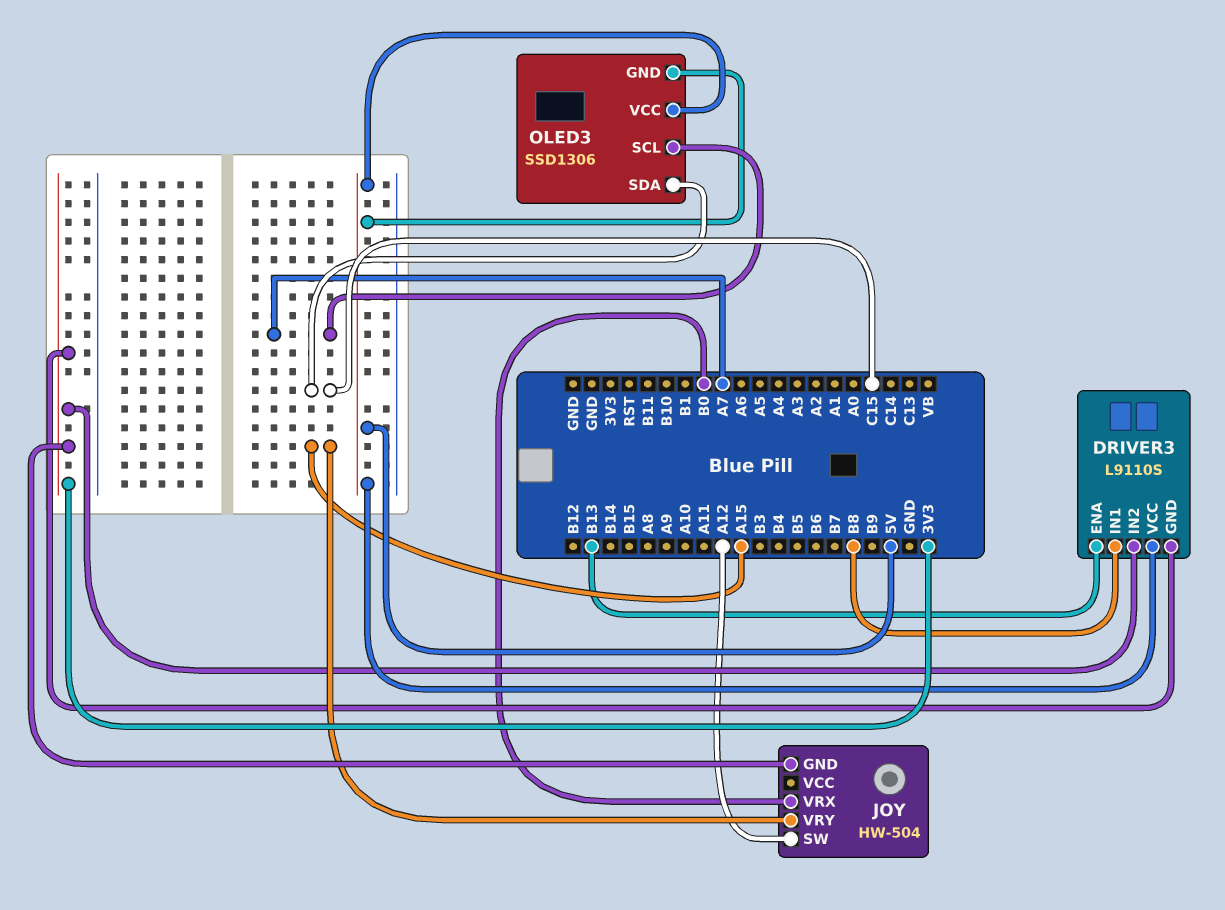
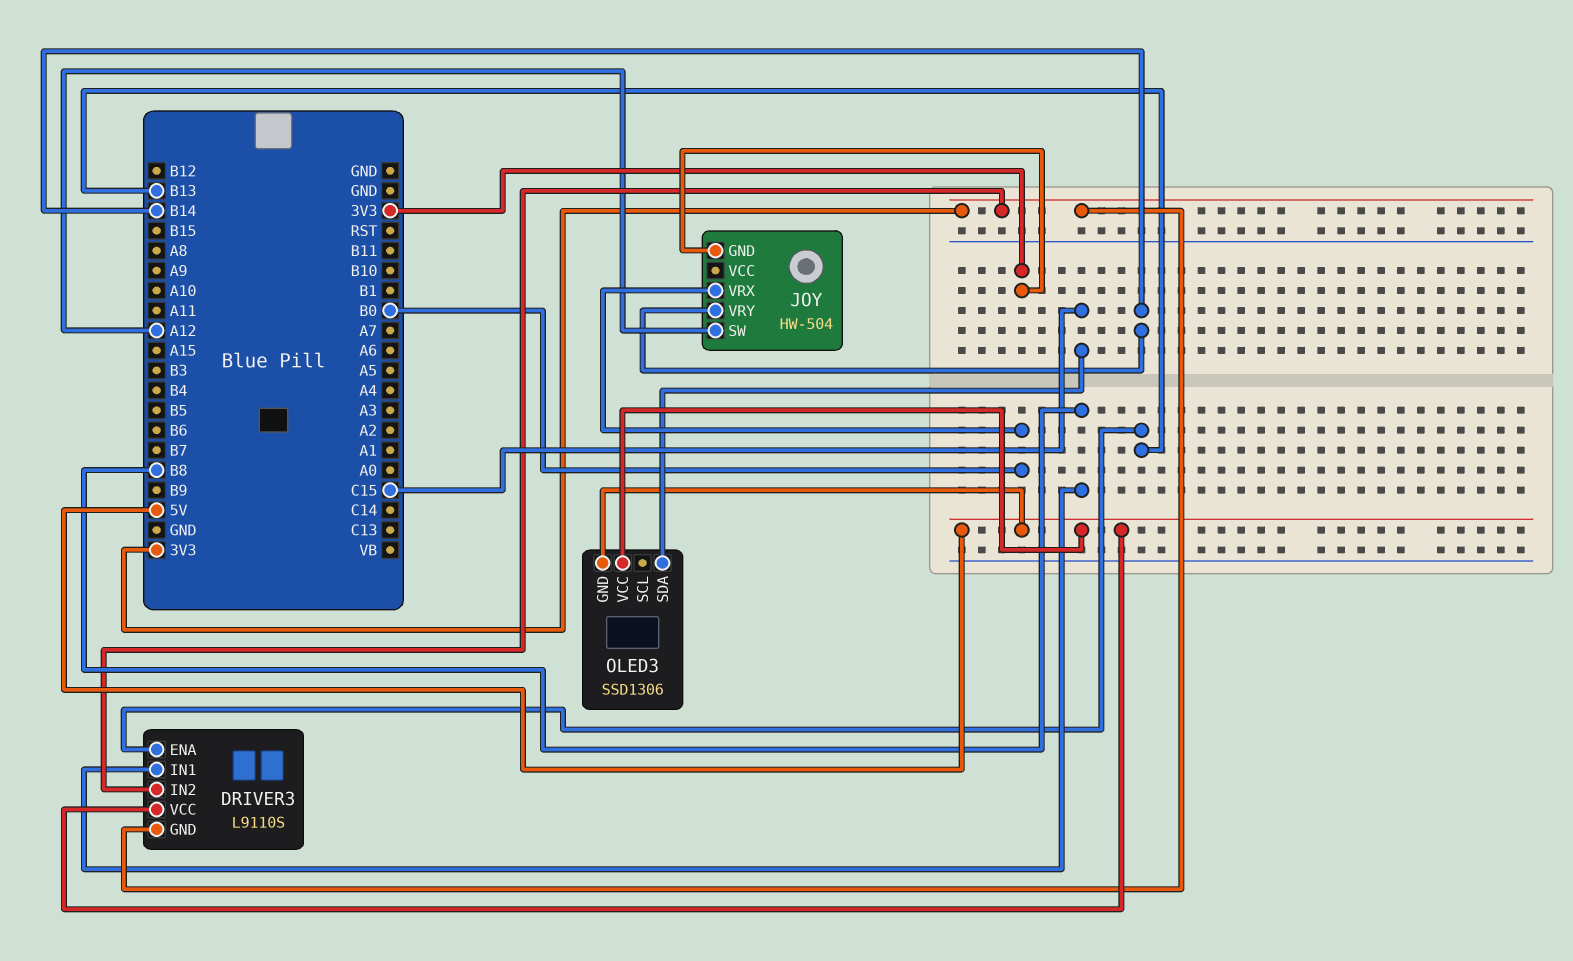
JOY pin VRY: A15 -> B14
OLED3 pin SCL: A7 -> none

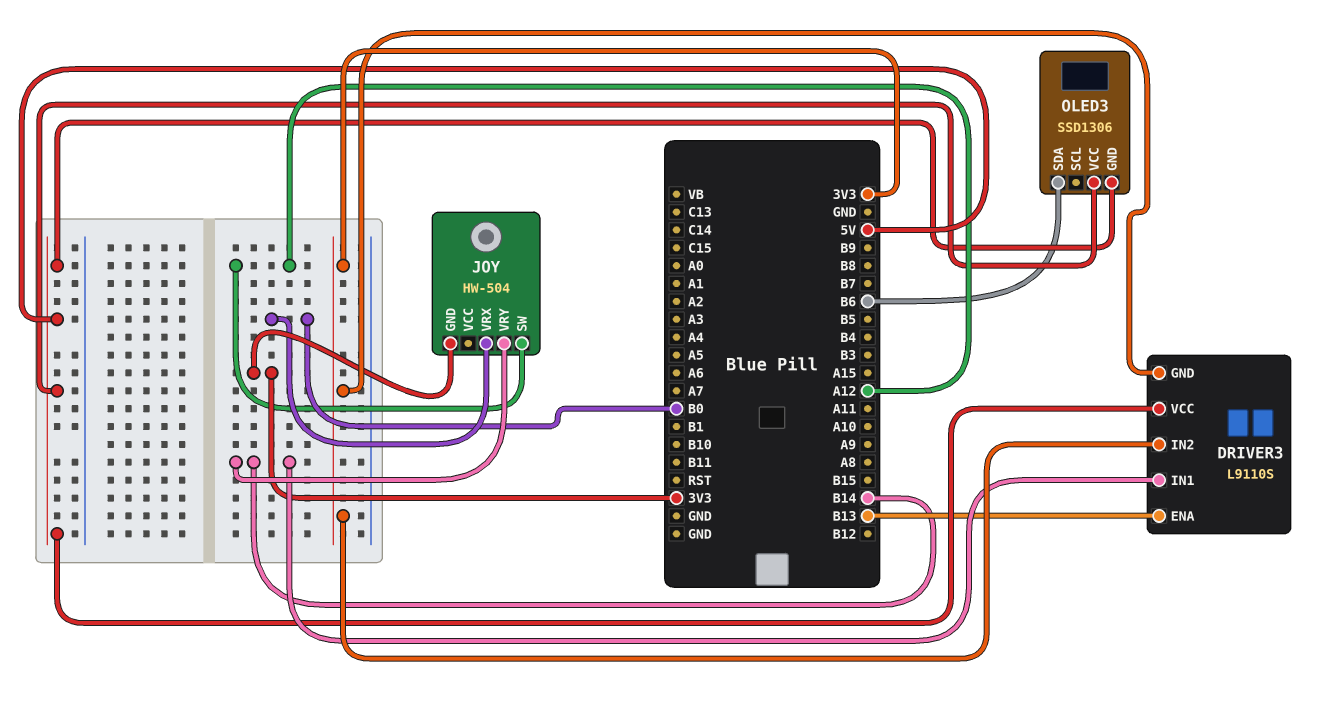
DRIVER3 pin IN1: B8 -> B14
OLED3 pin SDA: C15 -> B6

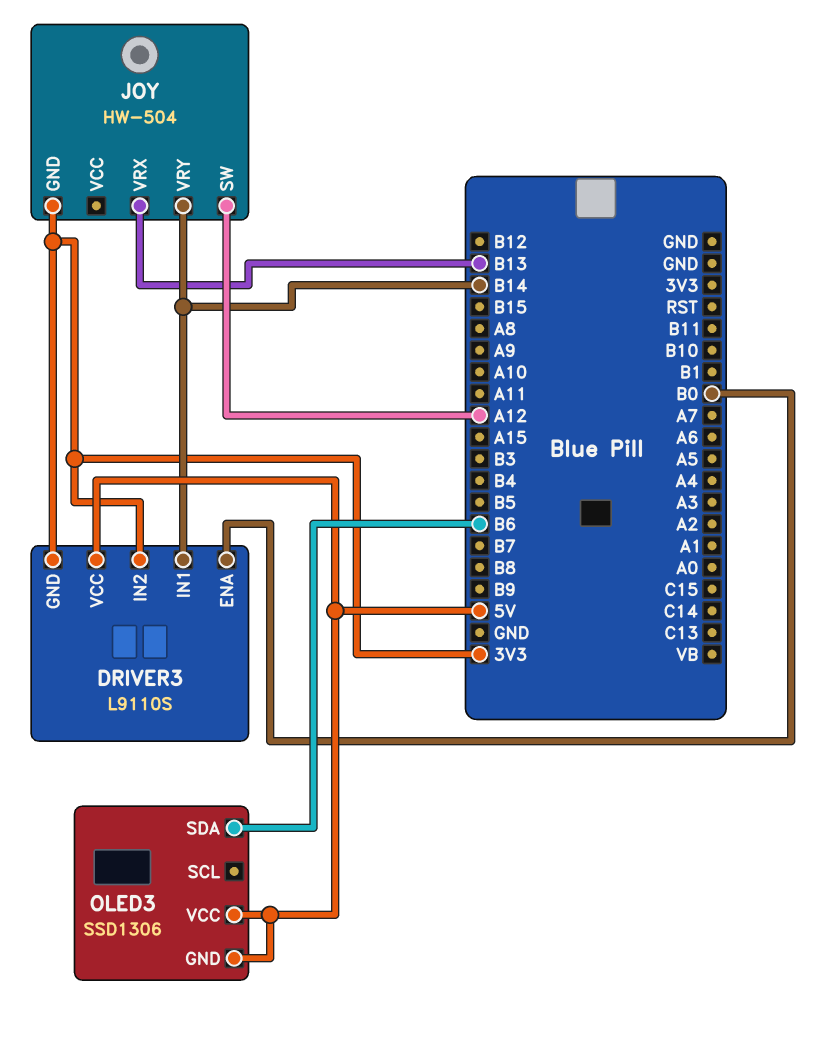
DRIVER3 pin ENA: B13 -> B0
JOY pin VRX: B0 -> B13

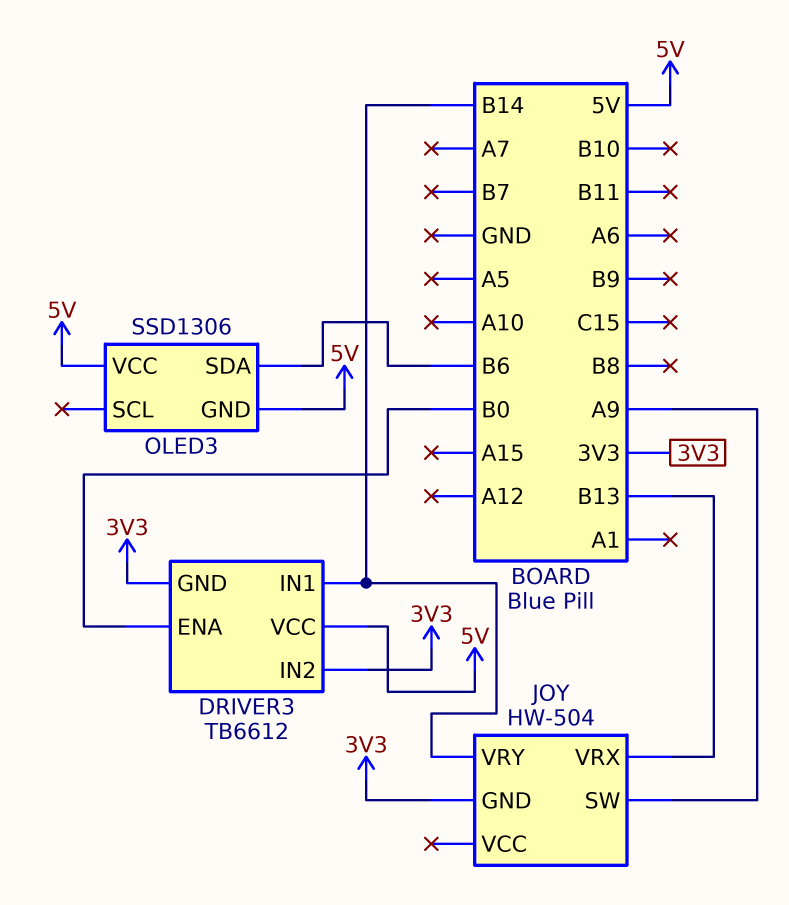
DRIVER3: L9110S -> TB6612
JOY pin SW: A12 -> A9

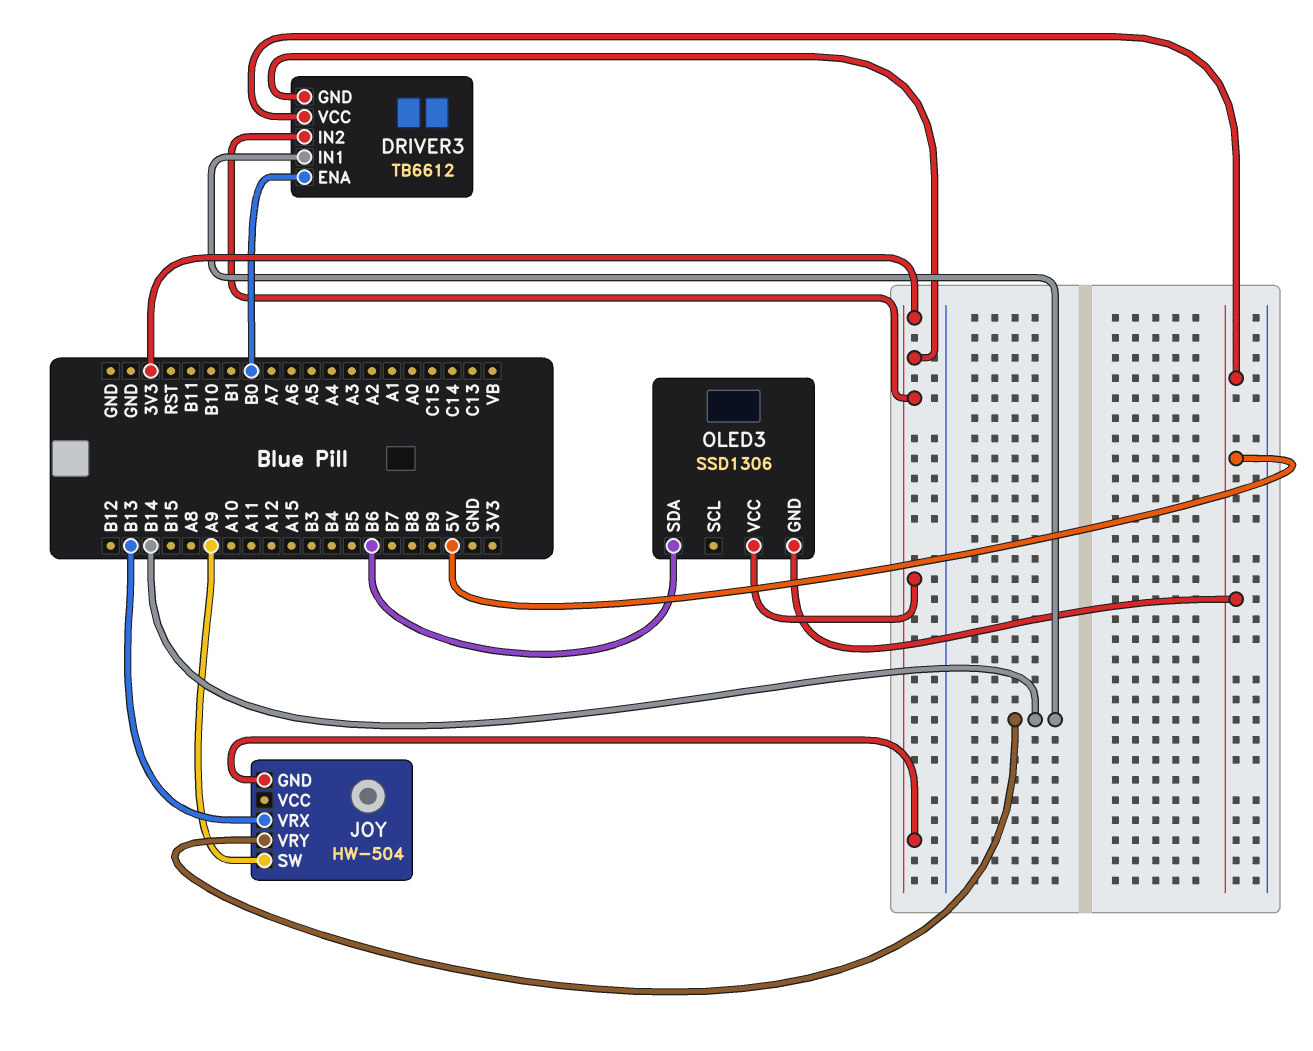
OLED3 pin VCC: 5V -> 3V3

